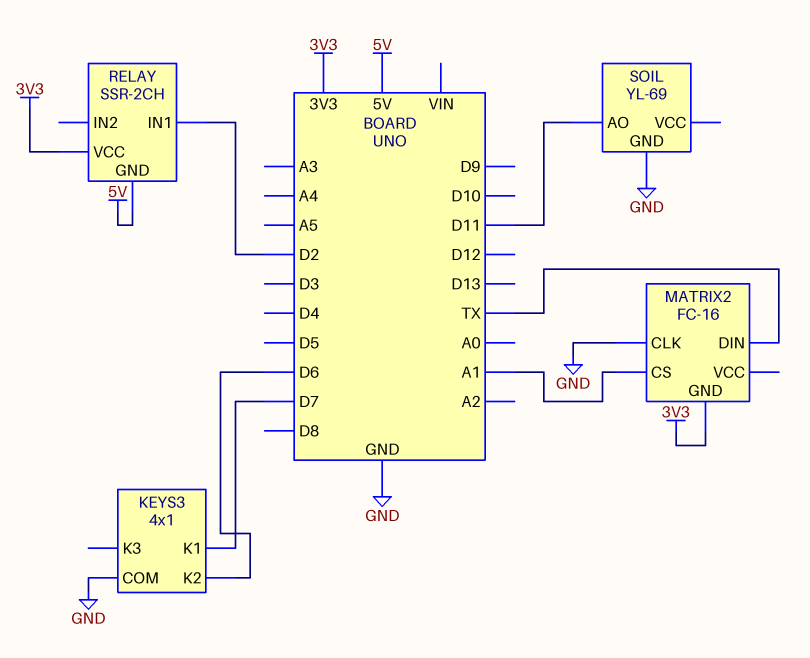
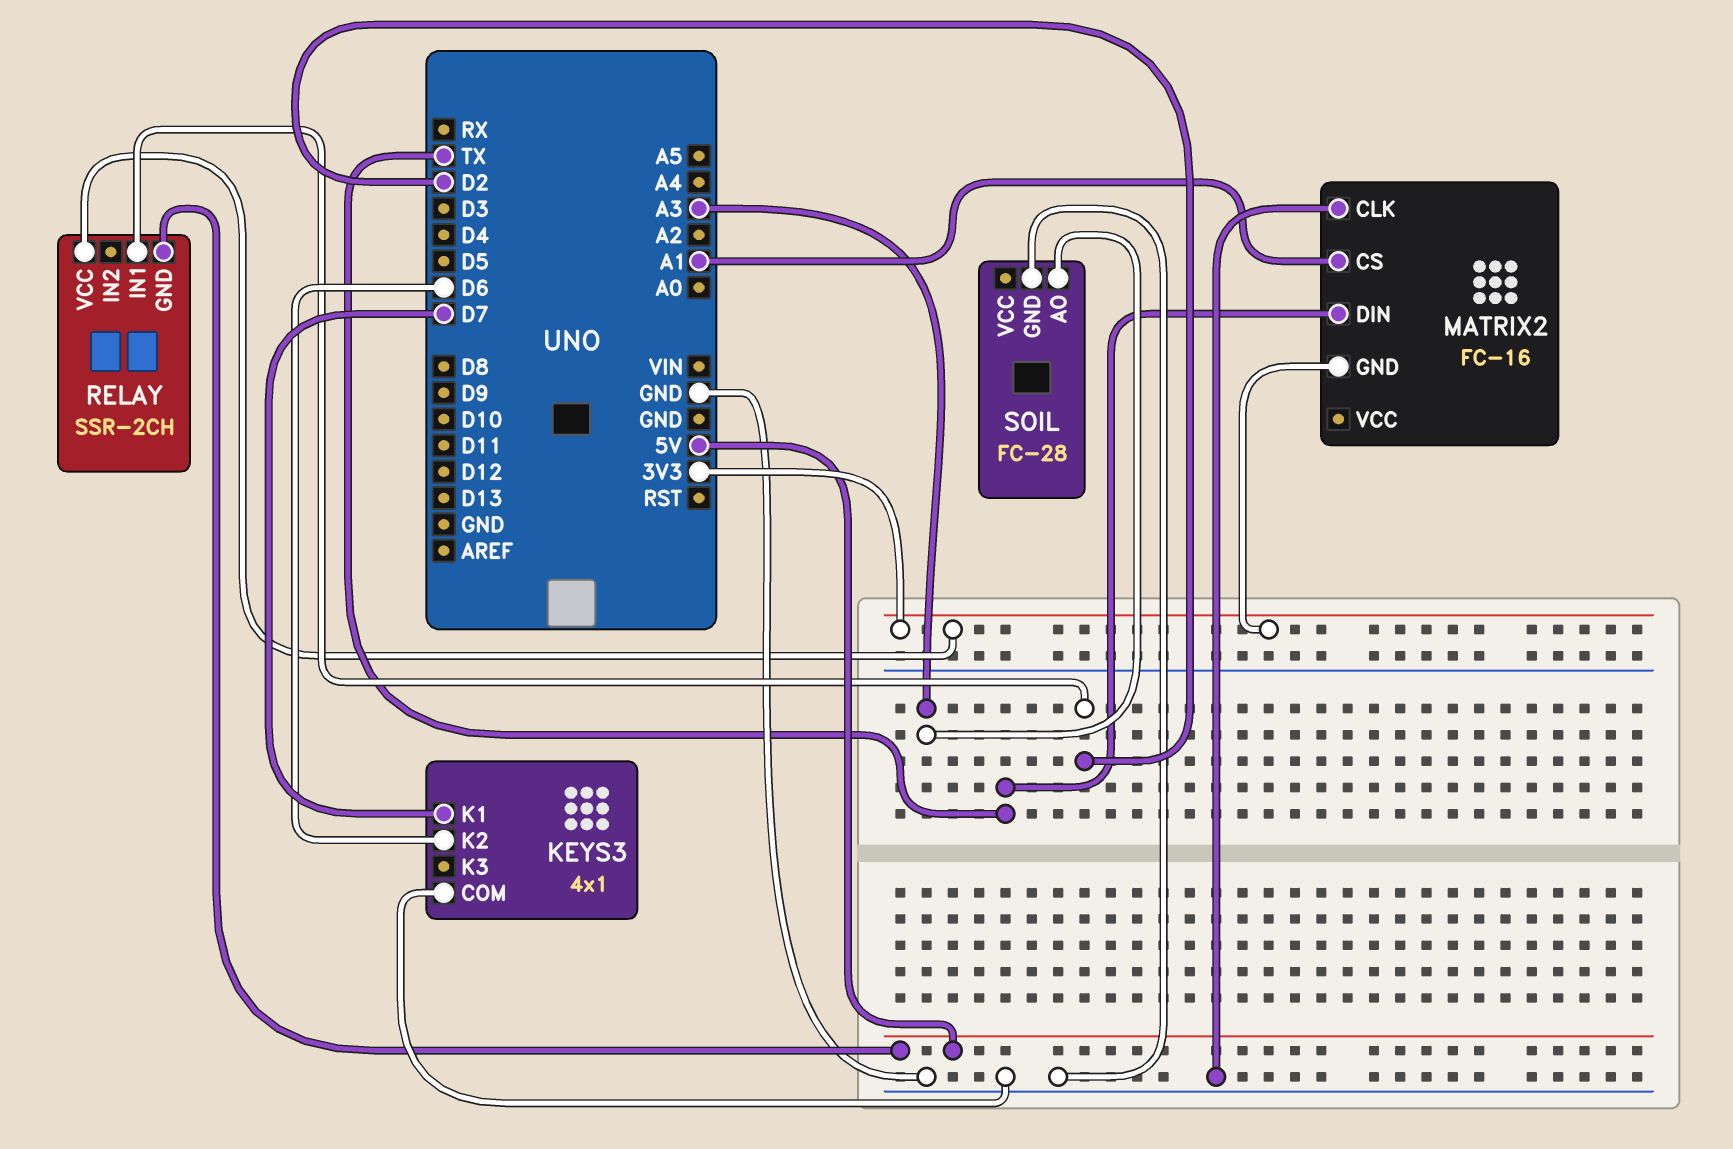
SOIL: YL-69 -> FC-28
SOIL pin AO: D11 -> A3

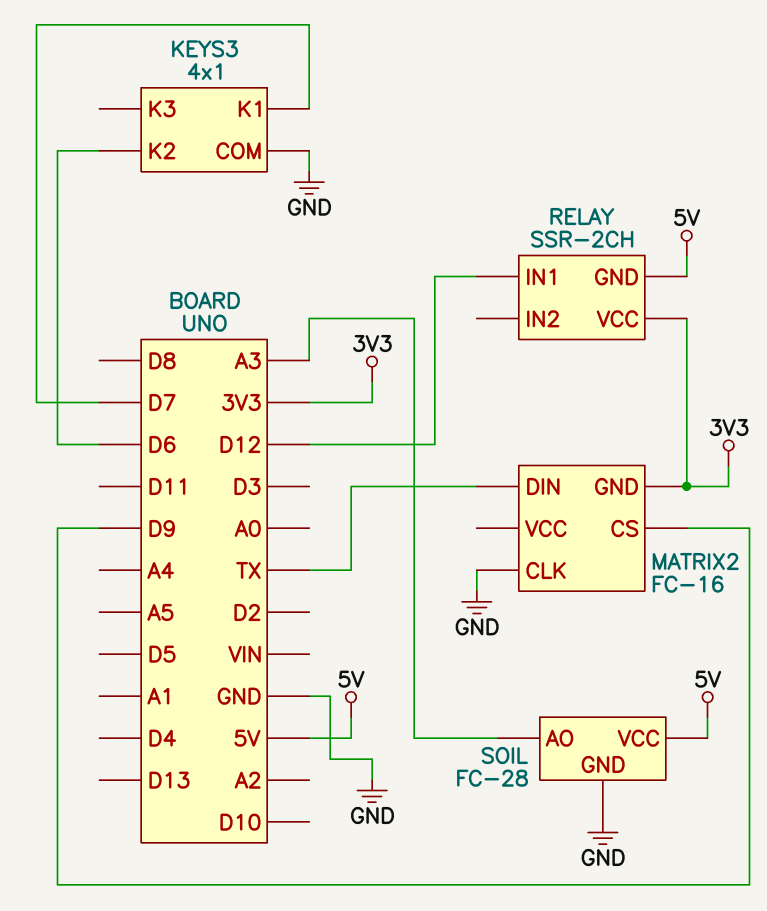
MATRIX2 pin CS: A1 -> D9
RELAY pin IN1: D2 -> D12
SOIL pin VCC: none -> 5V

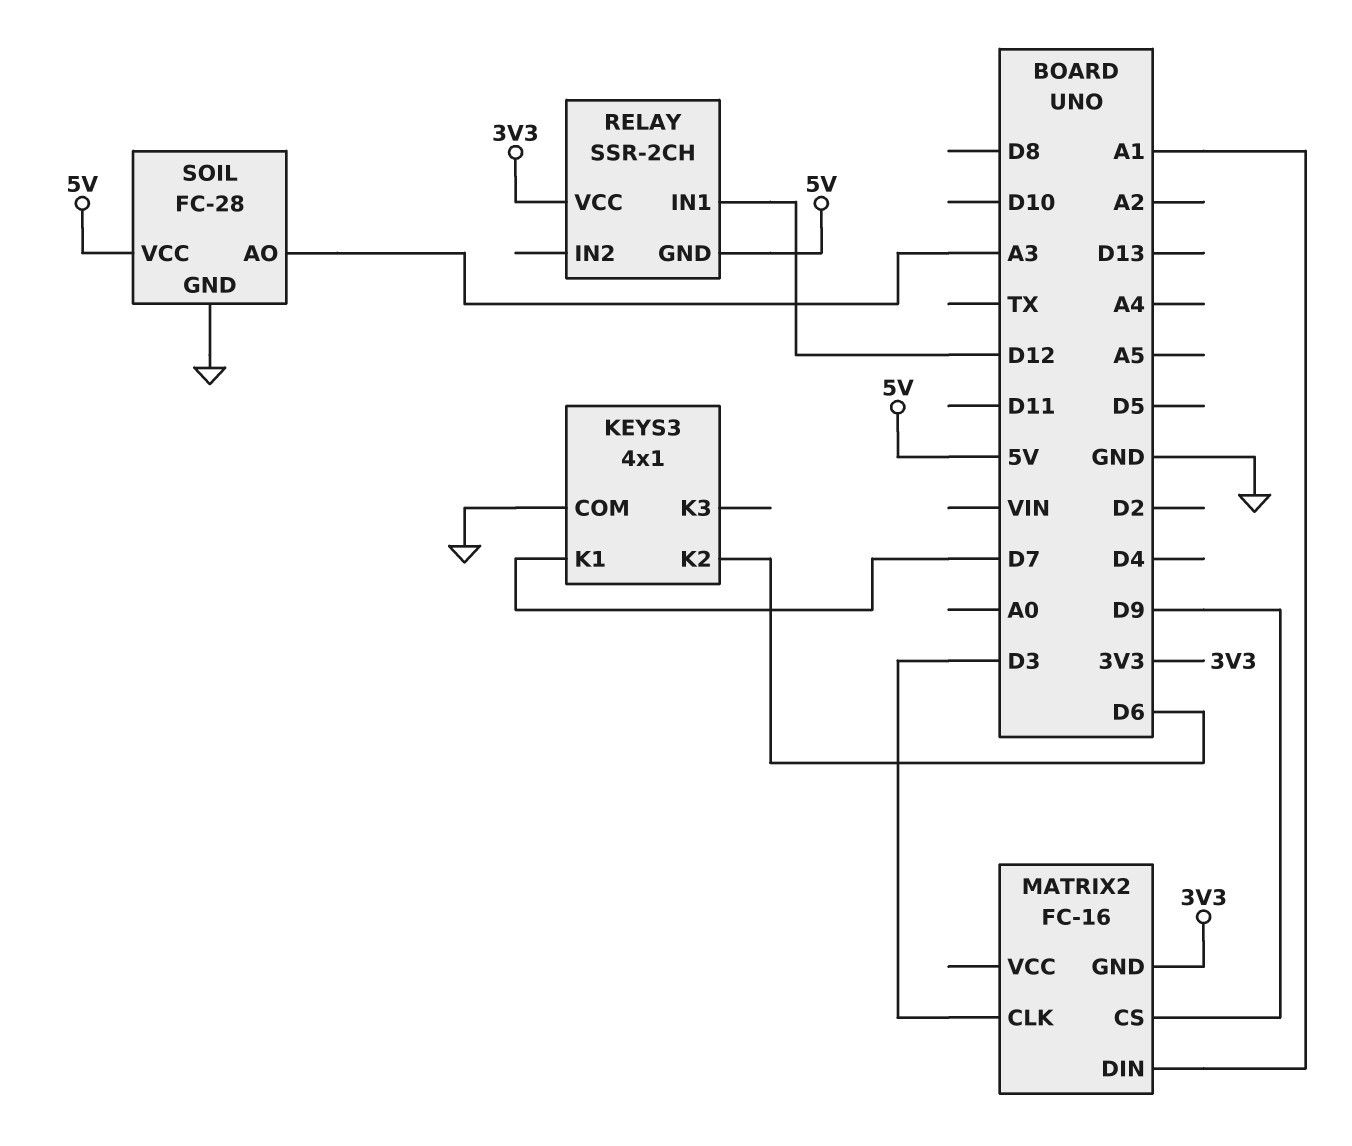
MATRIX2 pin CLK: GND -> D3
MATRIX2 pin DIN: TX -> A1

